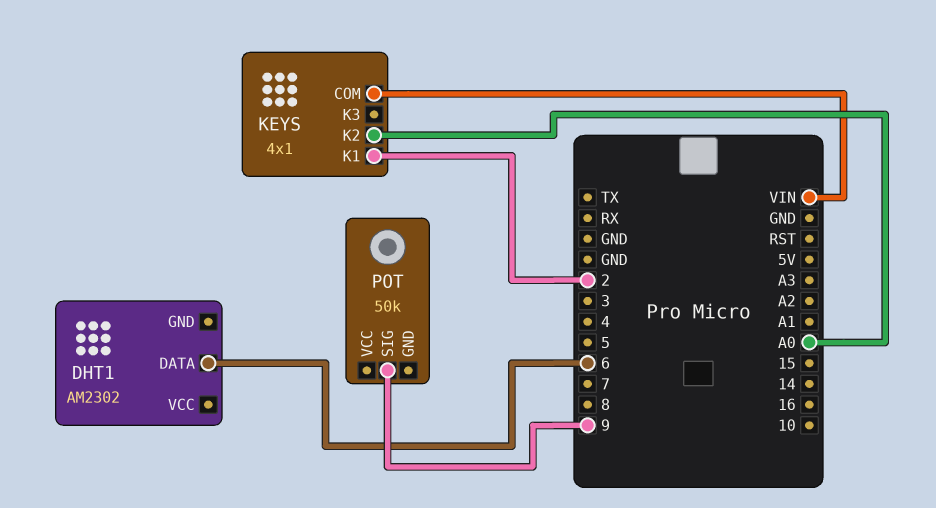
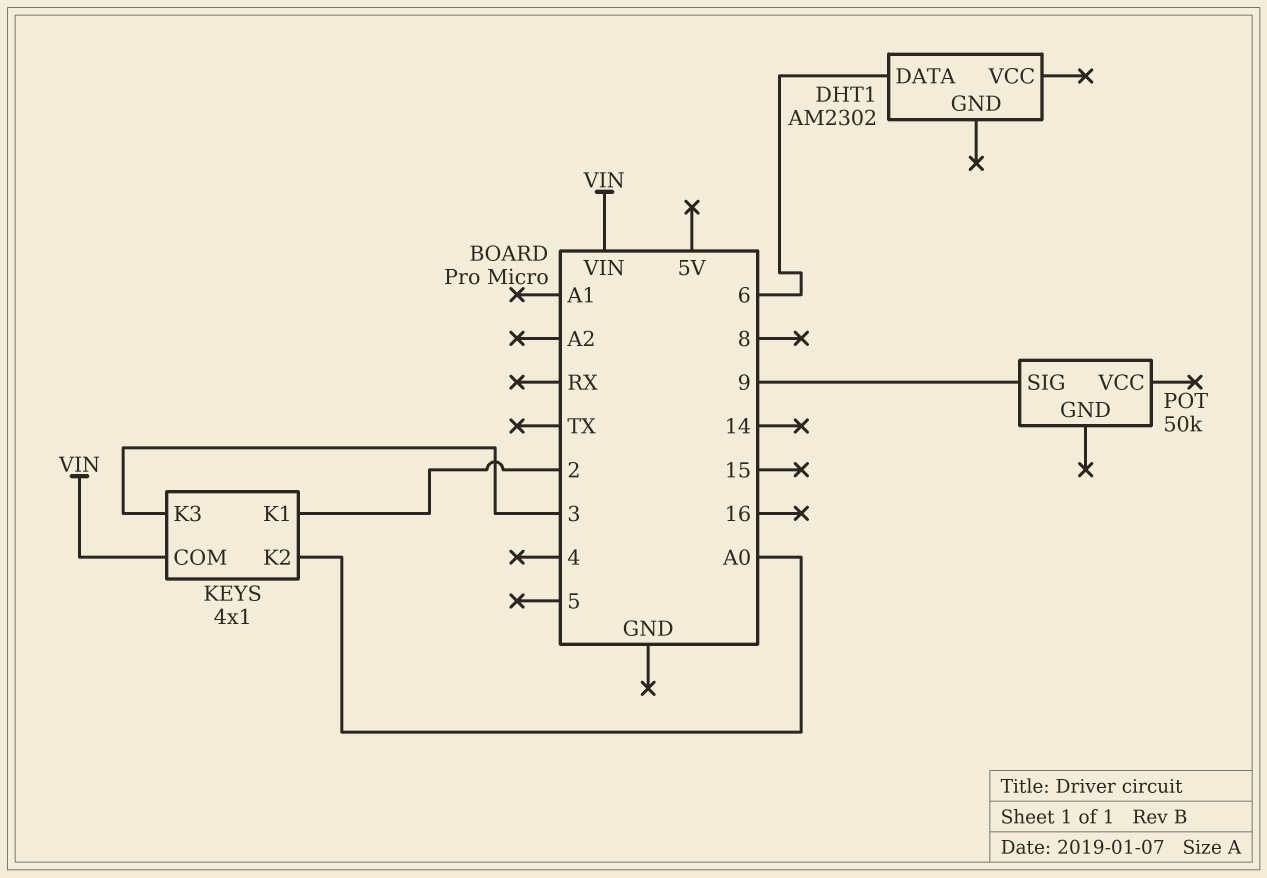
KEYS pin K3: none -> 3

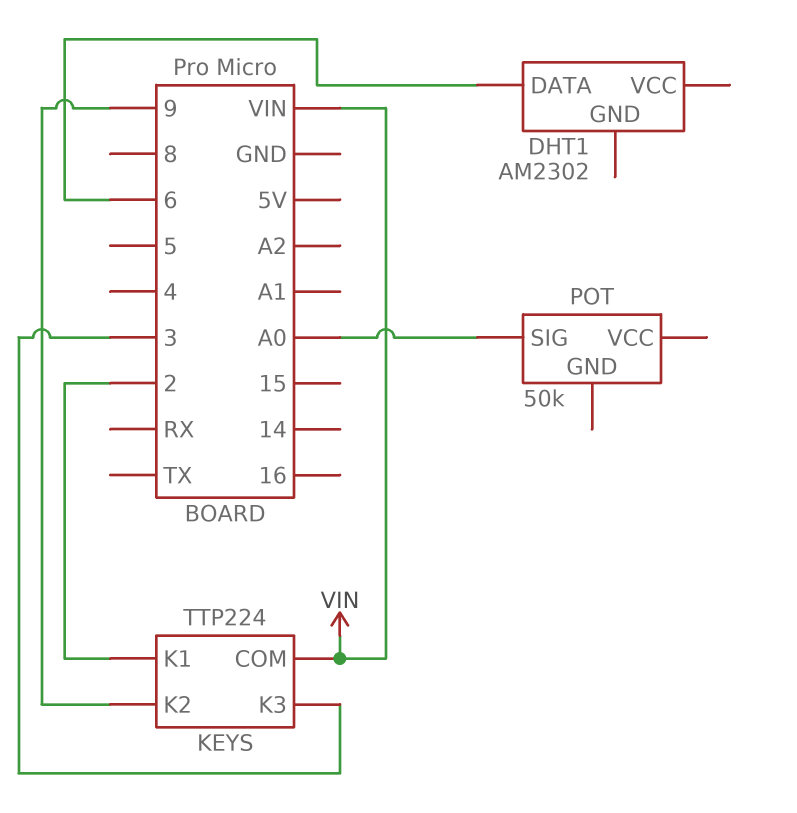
KEYS: 4x1 -> TTP224
KEYS pin K2: A0 -> 9
POT pin SIG: 9 -> A0

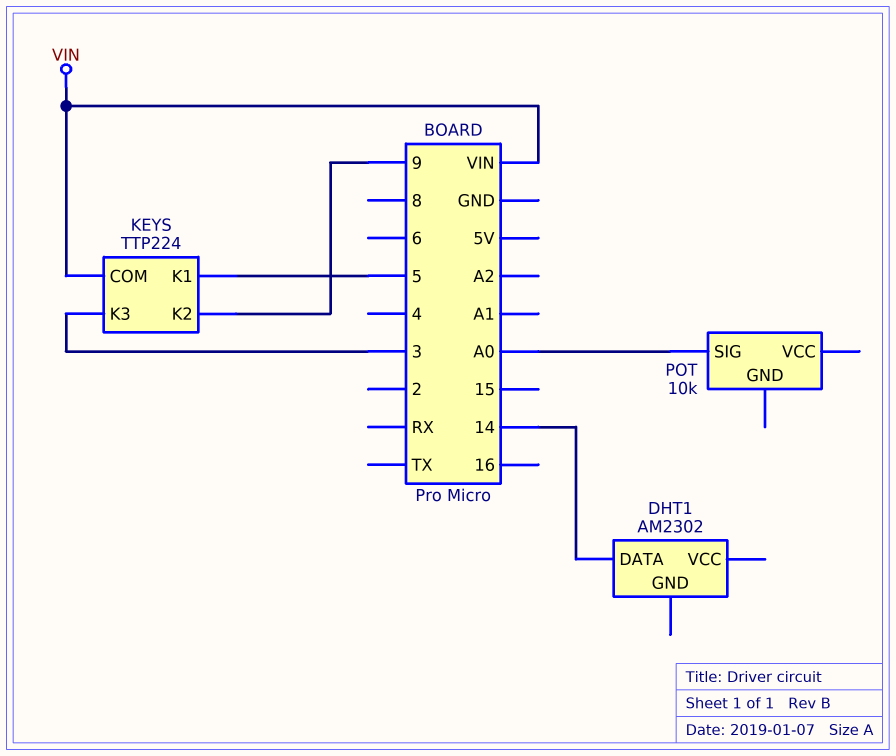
DHT1 pin DATA: 6 -> 14
KEYS pin K1: 2 -> 5
POT: 50k -> 10k

